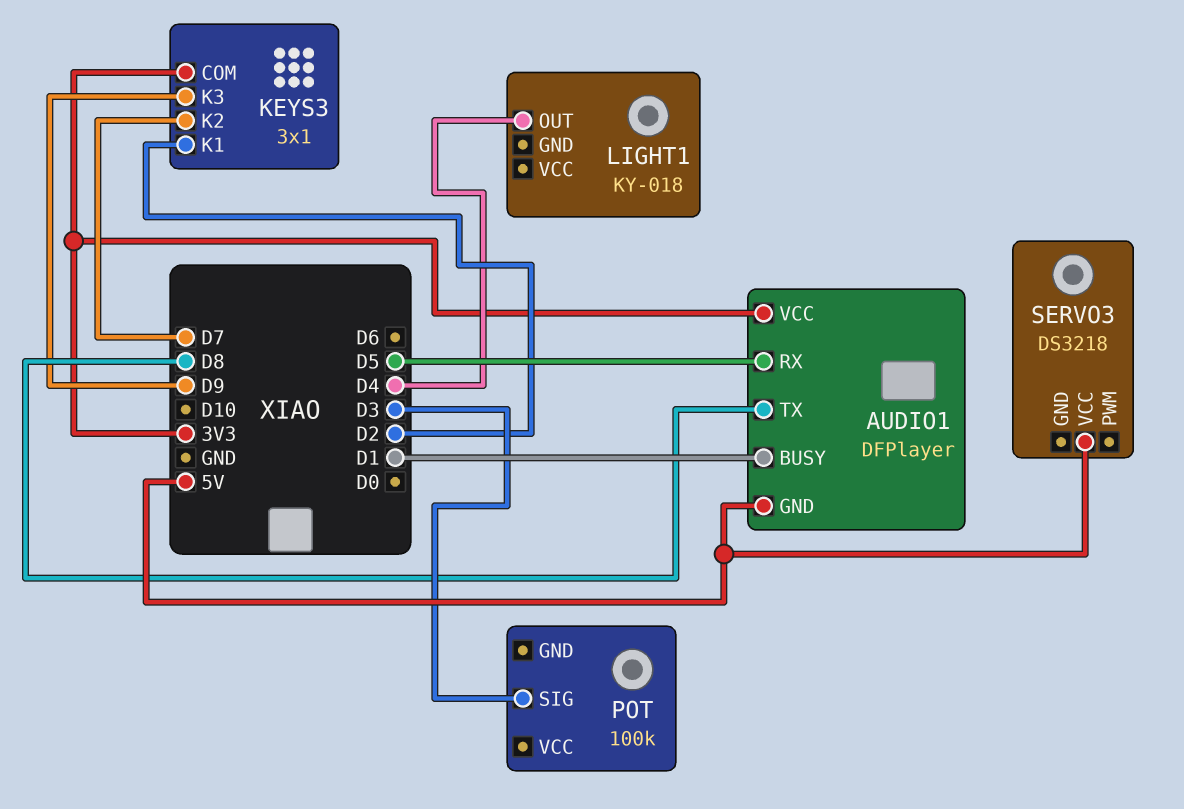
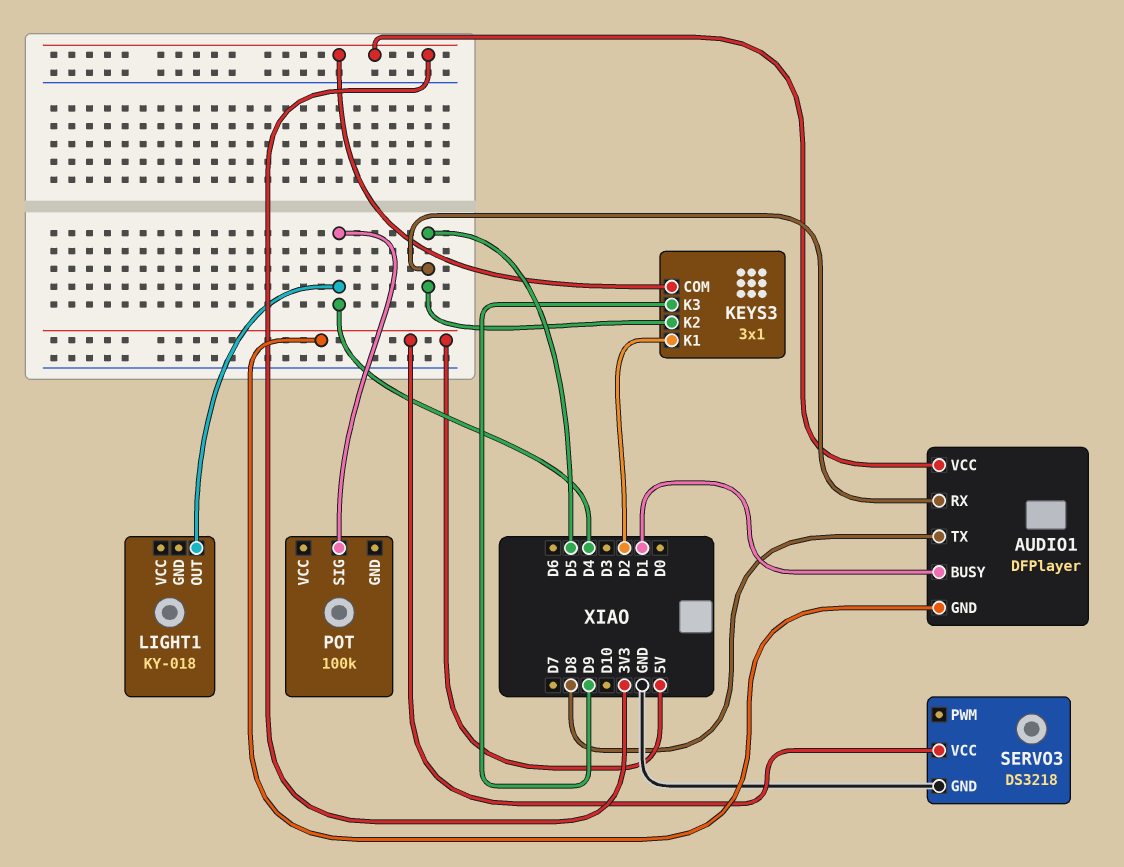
KEYS3 pin K2: D7 -> D5
POT pin SIG: D3 -> D4
SERVO3 pin GND: none -> GND

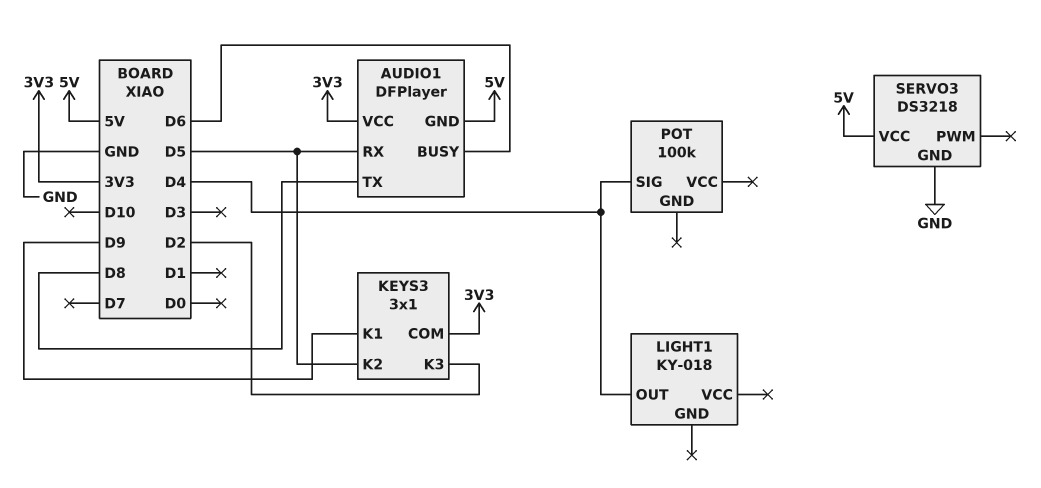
AUDIO1 pin BUSY: D1 -> D6
KEYS3 pin K1: D2 -> D9
KEYS3 pin K3: D9 -> D2

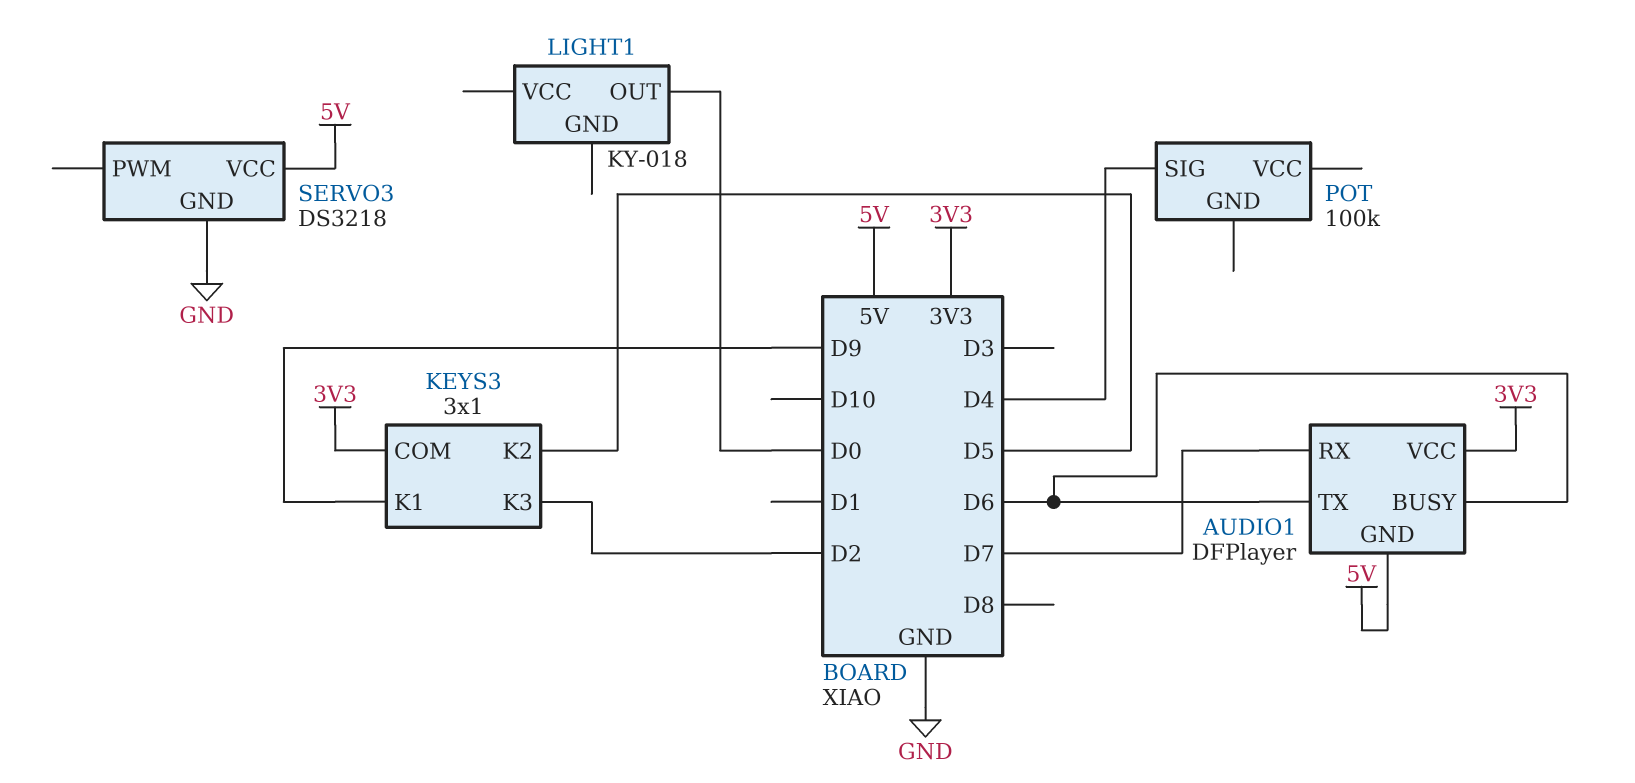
AUDIO1 pin RX: D5 -> D7
AUDIO1 pin TX: D8 -> D6
LIGHT1 pin OUT: D4 -> D0

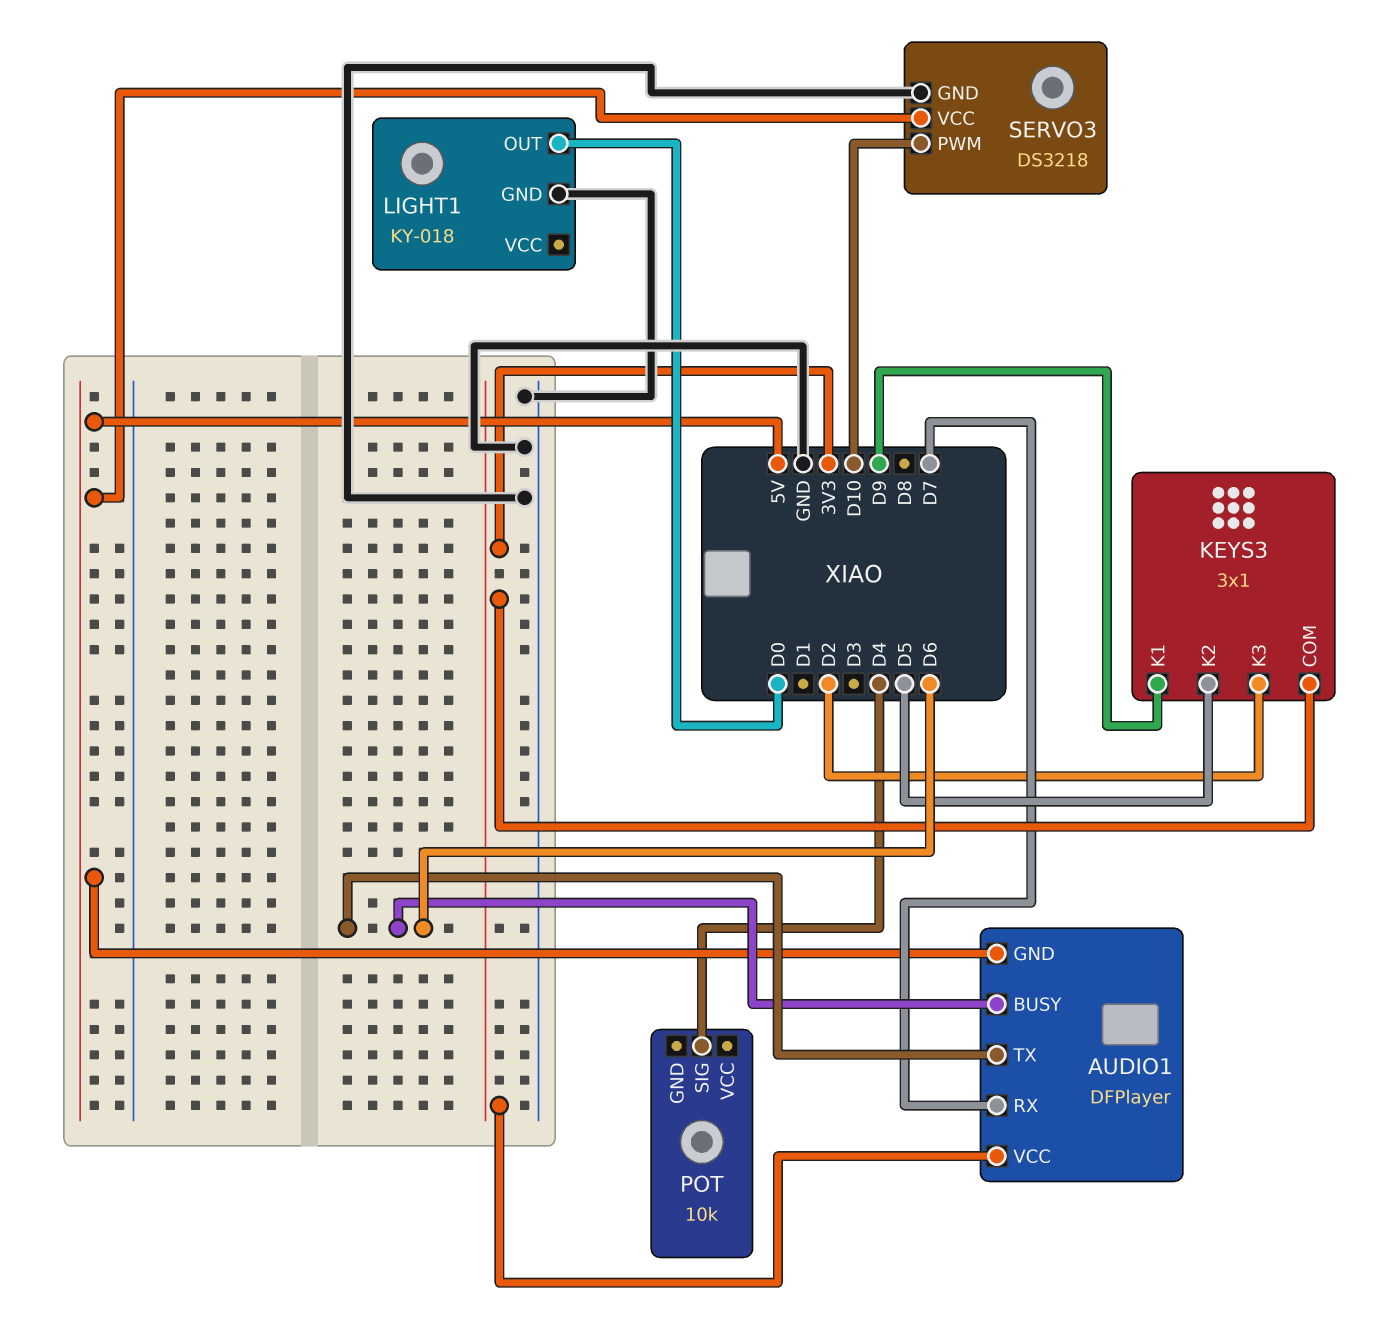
LIGHT1 pin GND: none -> GND
POT: 100k -> 10k
SERVO3 pin PWM: none -> D10

